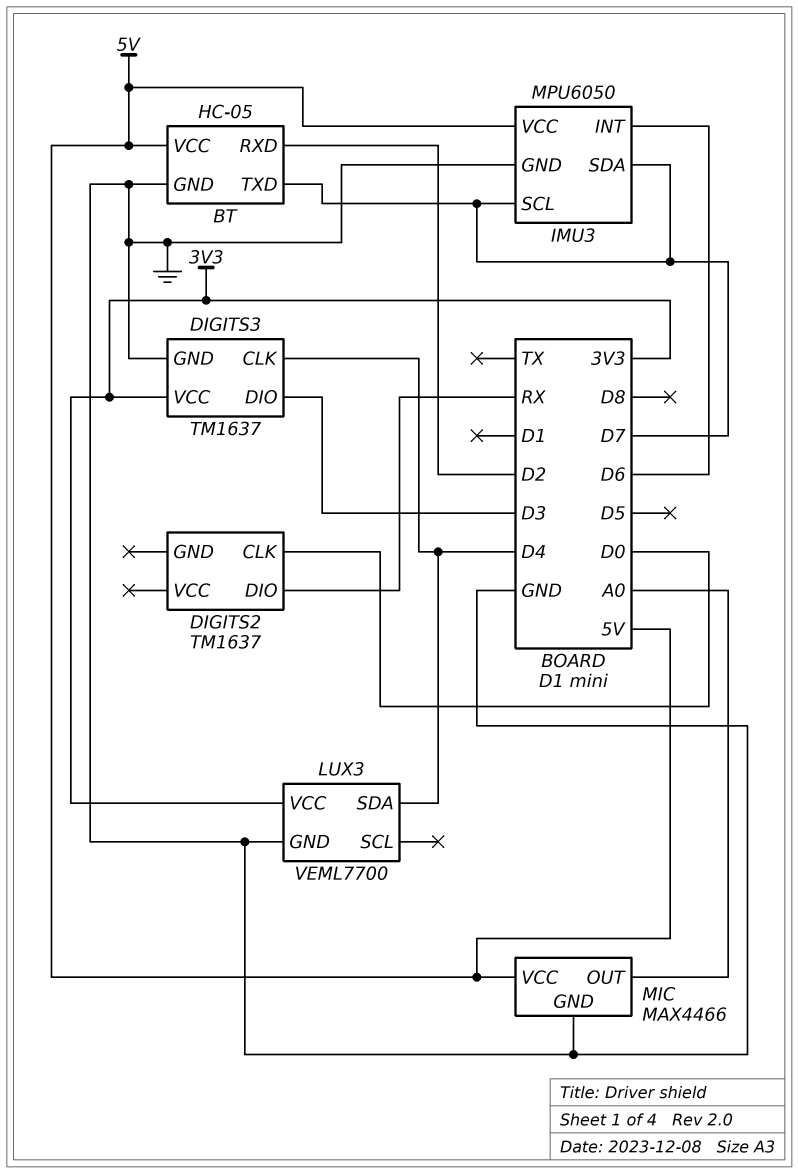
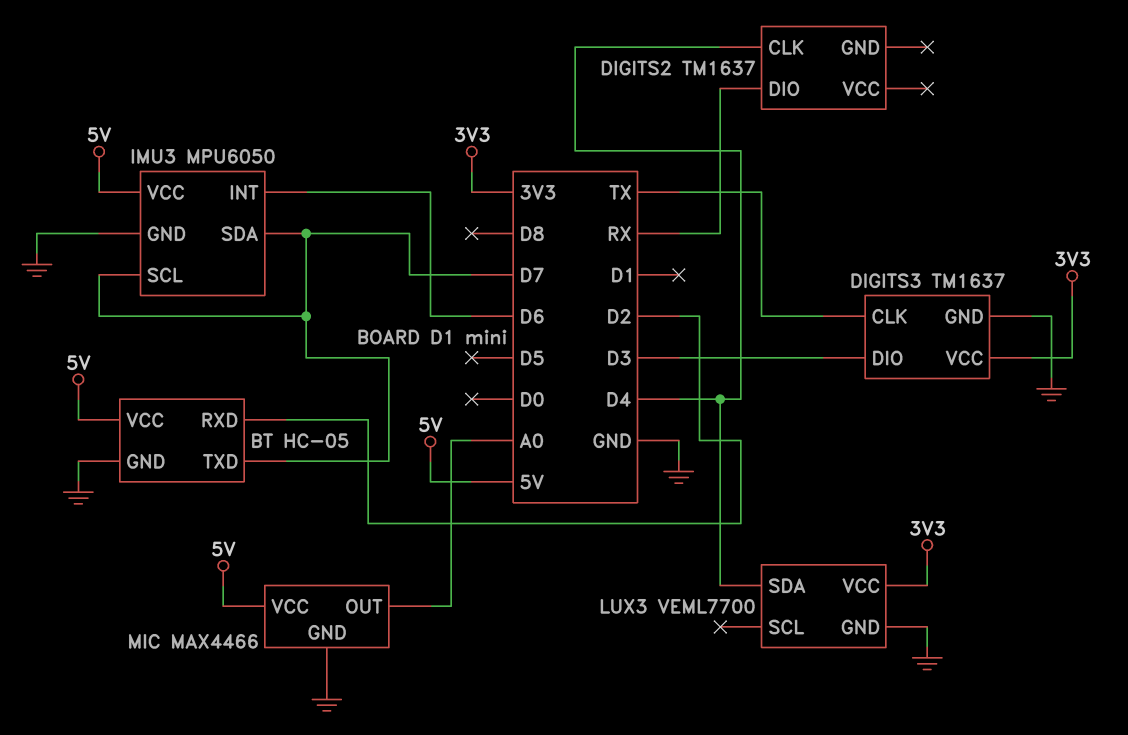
DIGITS2 pin CLK: D0 -> D4
DIGITS3 pin CLK: D4 -> TX

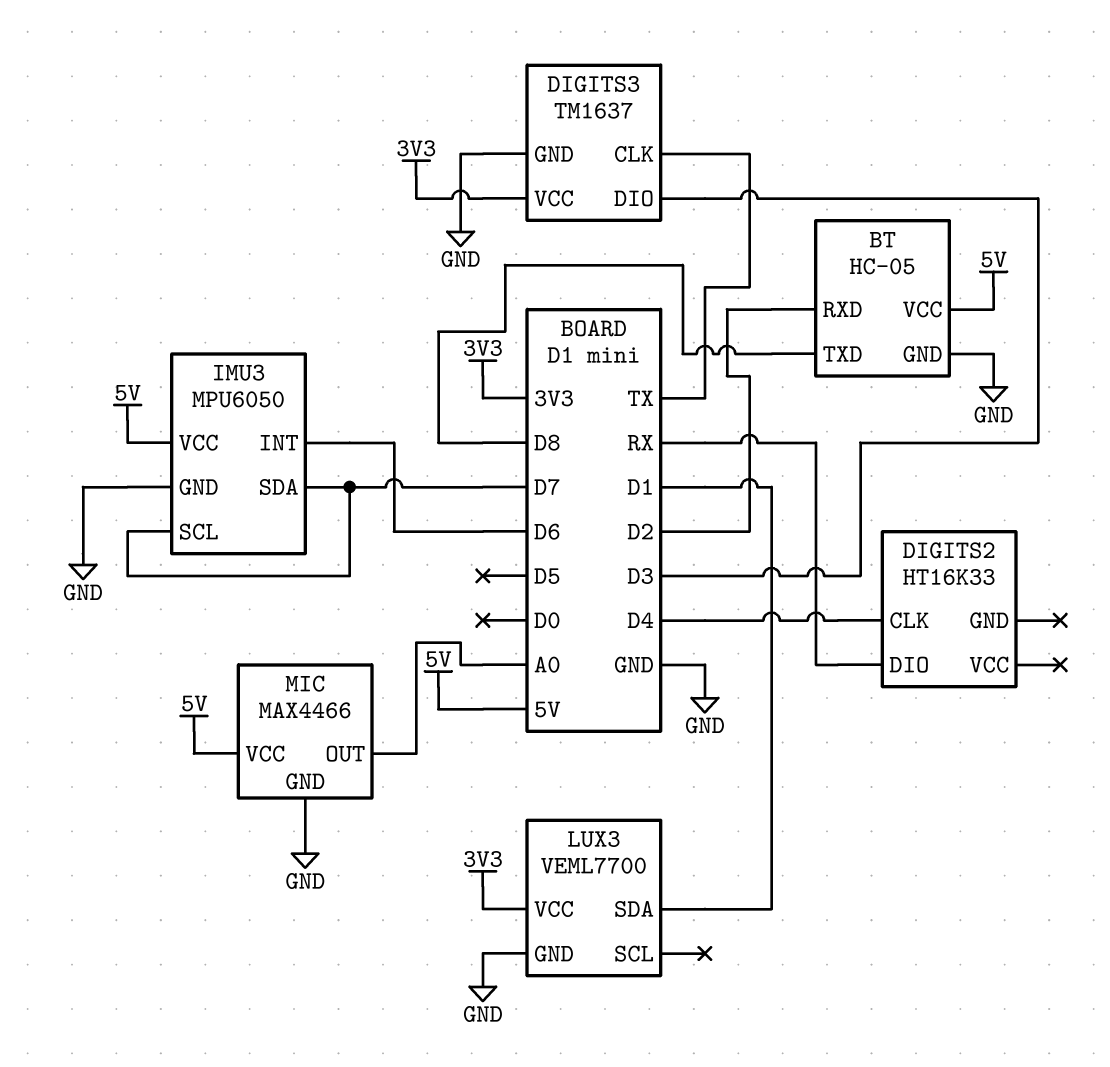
BT pin TXD: D7 -> D8
DIGITS2: TM1637 -> HT16K33
LUX3 pin SDA: D4 -> D1

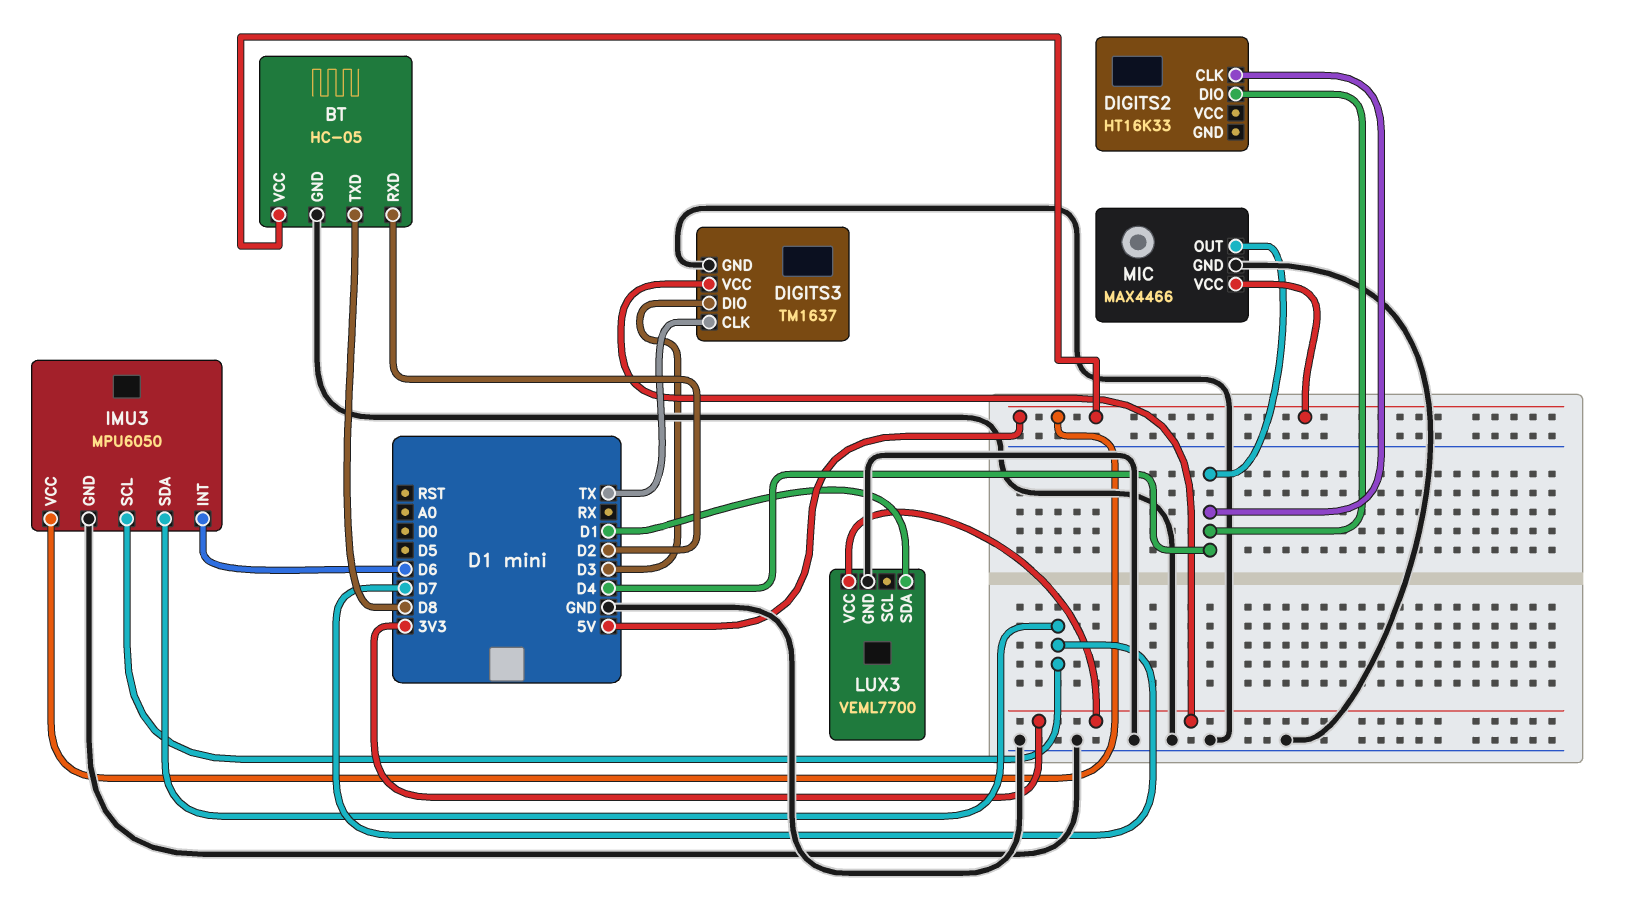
DIGITS2 pin DIO: RX -> D4
MIC pin OUT: A0 -> D4

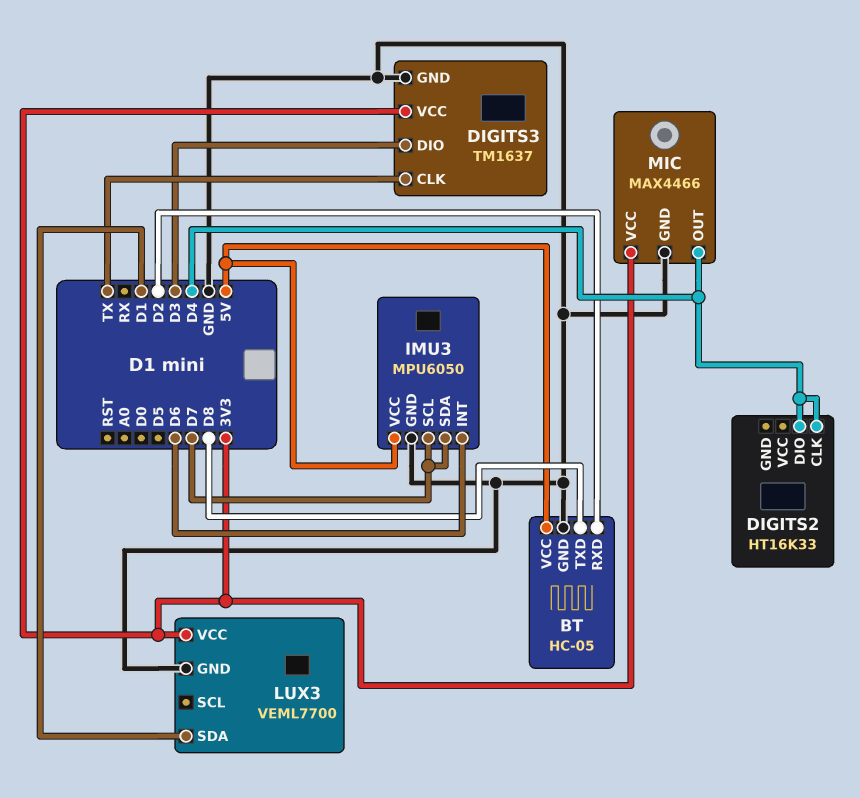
MIC pin VCC: 5V -> 3V3

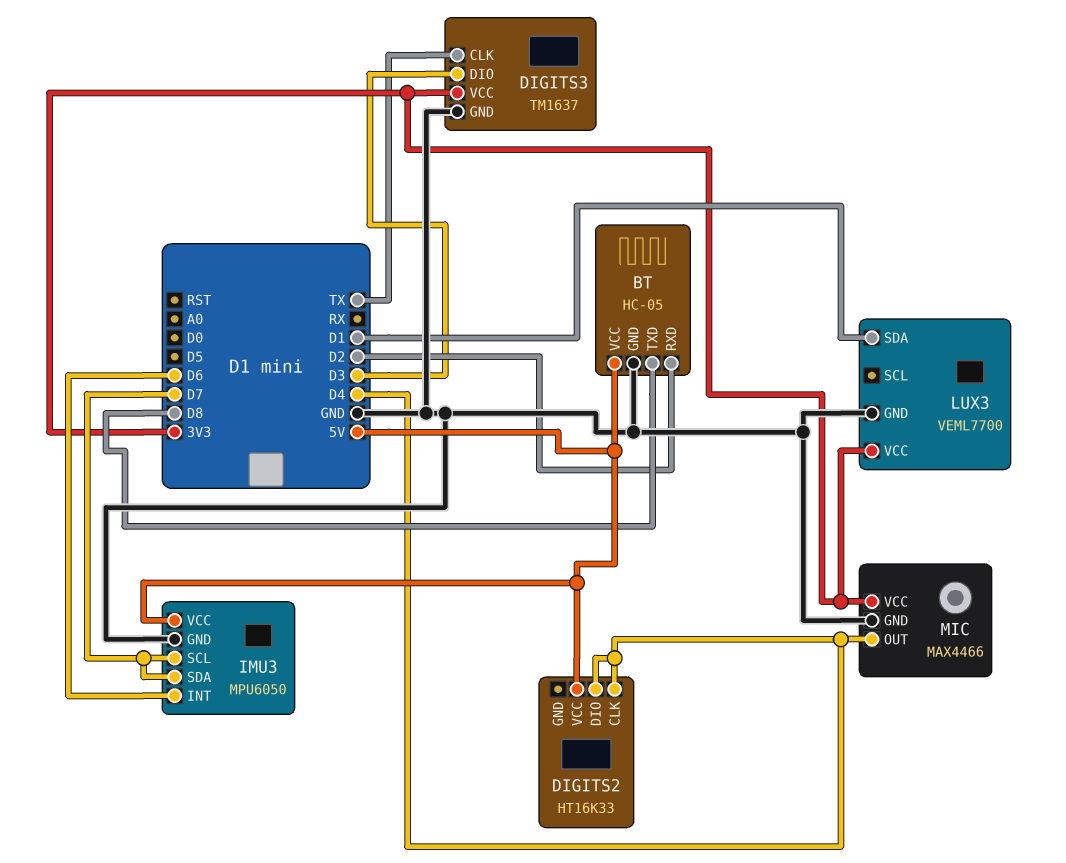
DIGITS2 pin VCC: none -> 5V

